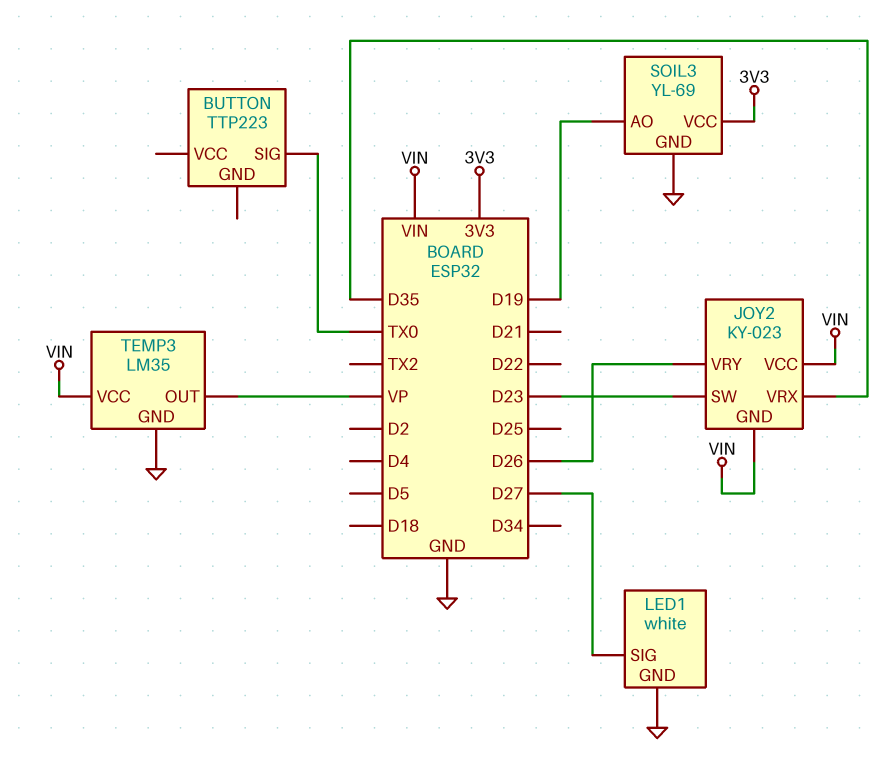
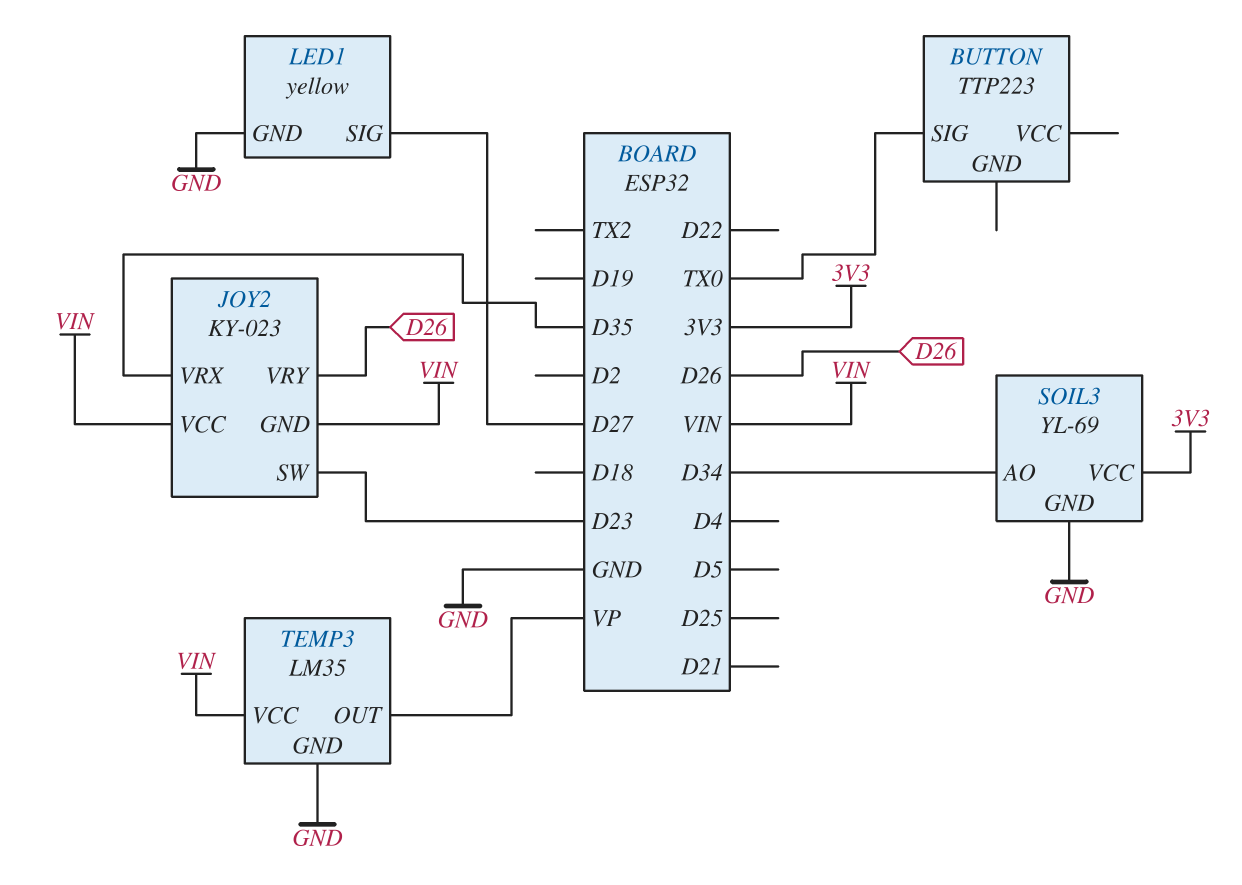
LED1: white -> yellow
SOIL3 pin AO: D19 -> D34

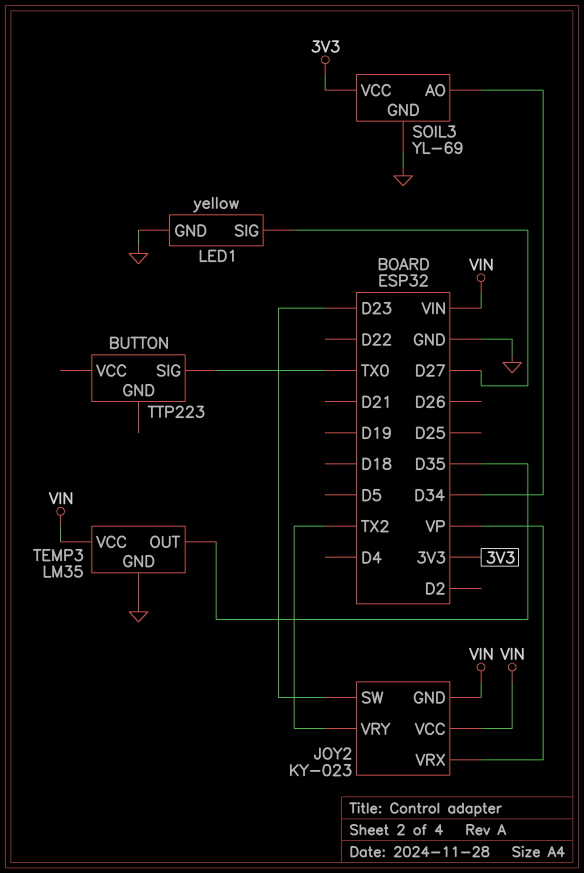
JOY2 pin VRX: D35 -> VP
JOY2 pin VRY: D26 -> TX2
TEMP3 pin OUT: VP -> D35

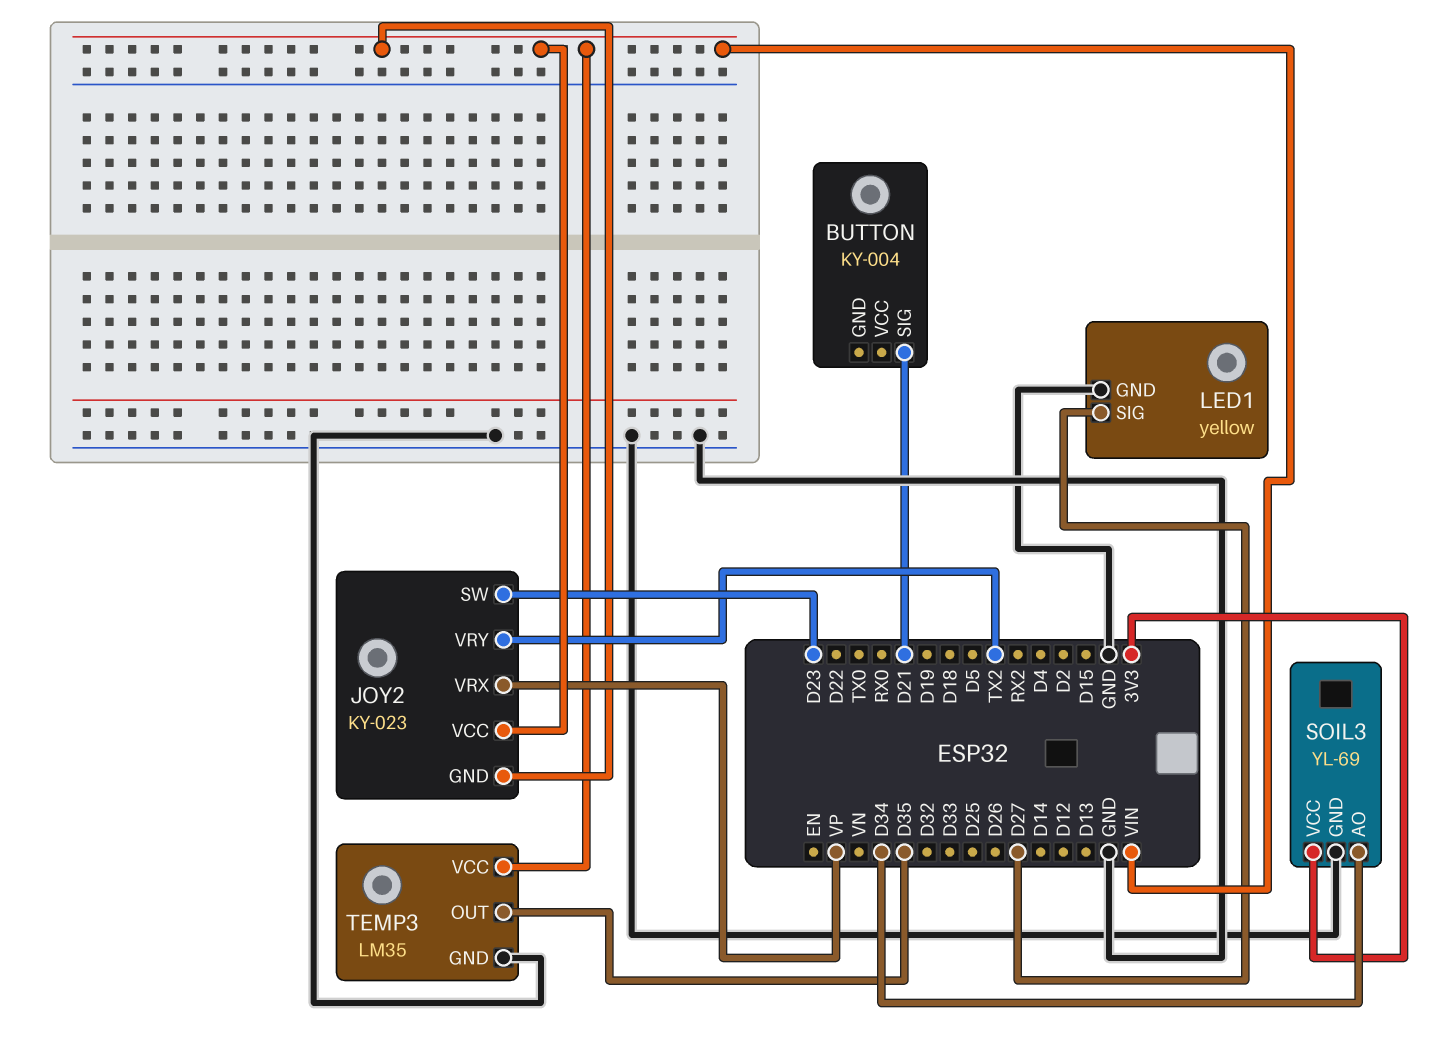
BUTTON: TTP223 -> KY-004
BUTTON pin SIG: TX0 -> D21

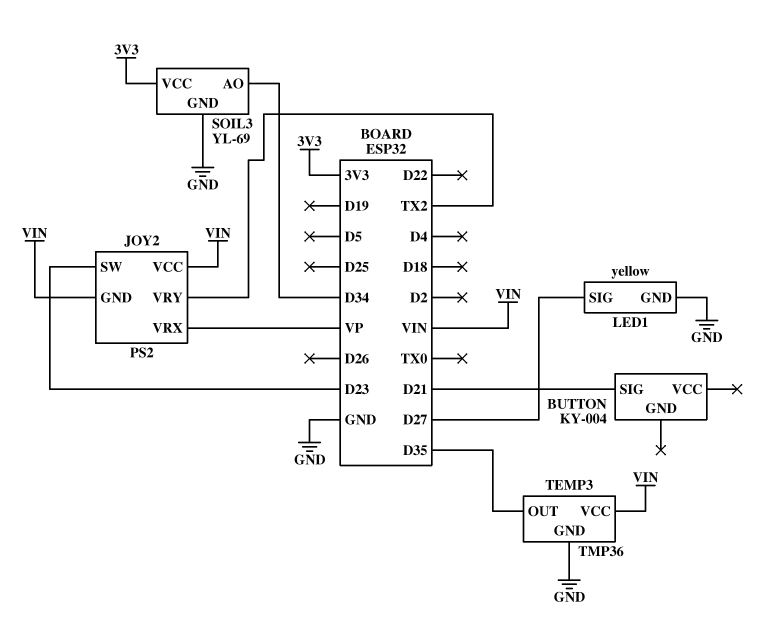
JOY2: KY-023 -> PS2
TEMP3: LM35 -> TMP36

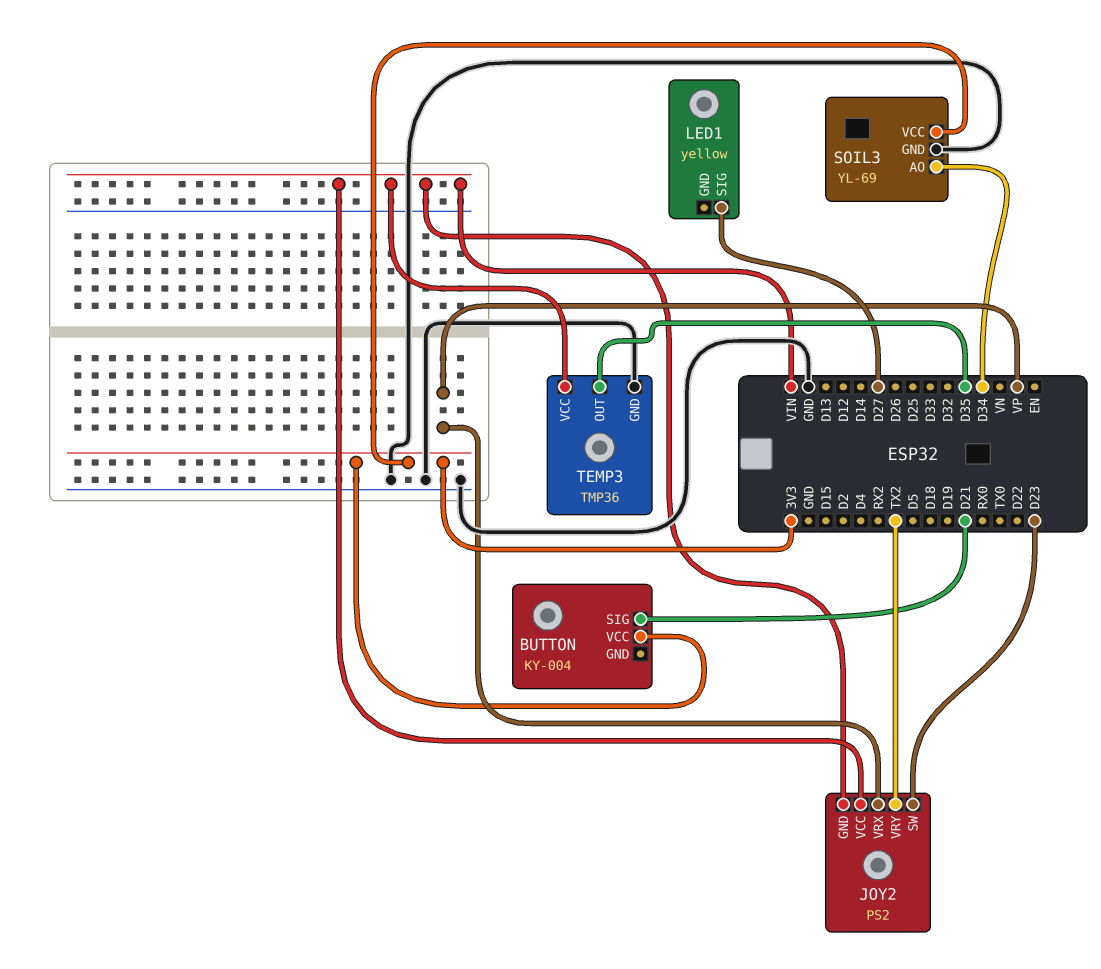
BUTTON pin VCC: none -> 3V3
LED1 pin GND: GND -> none

